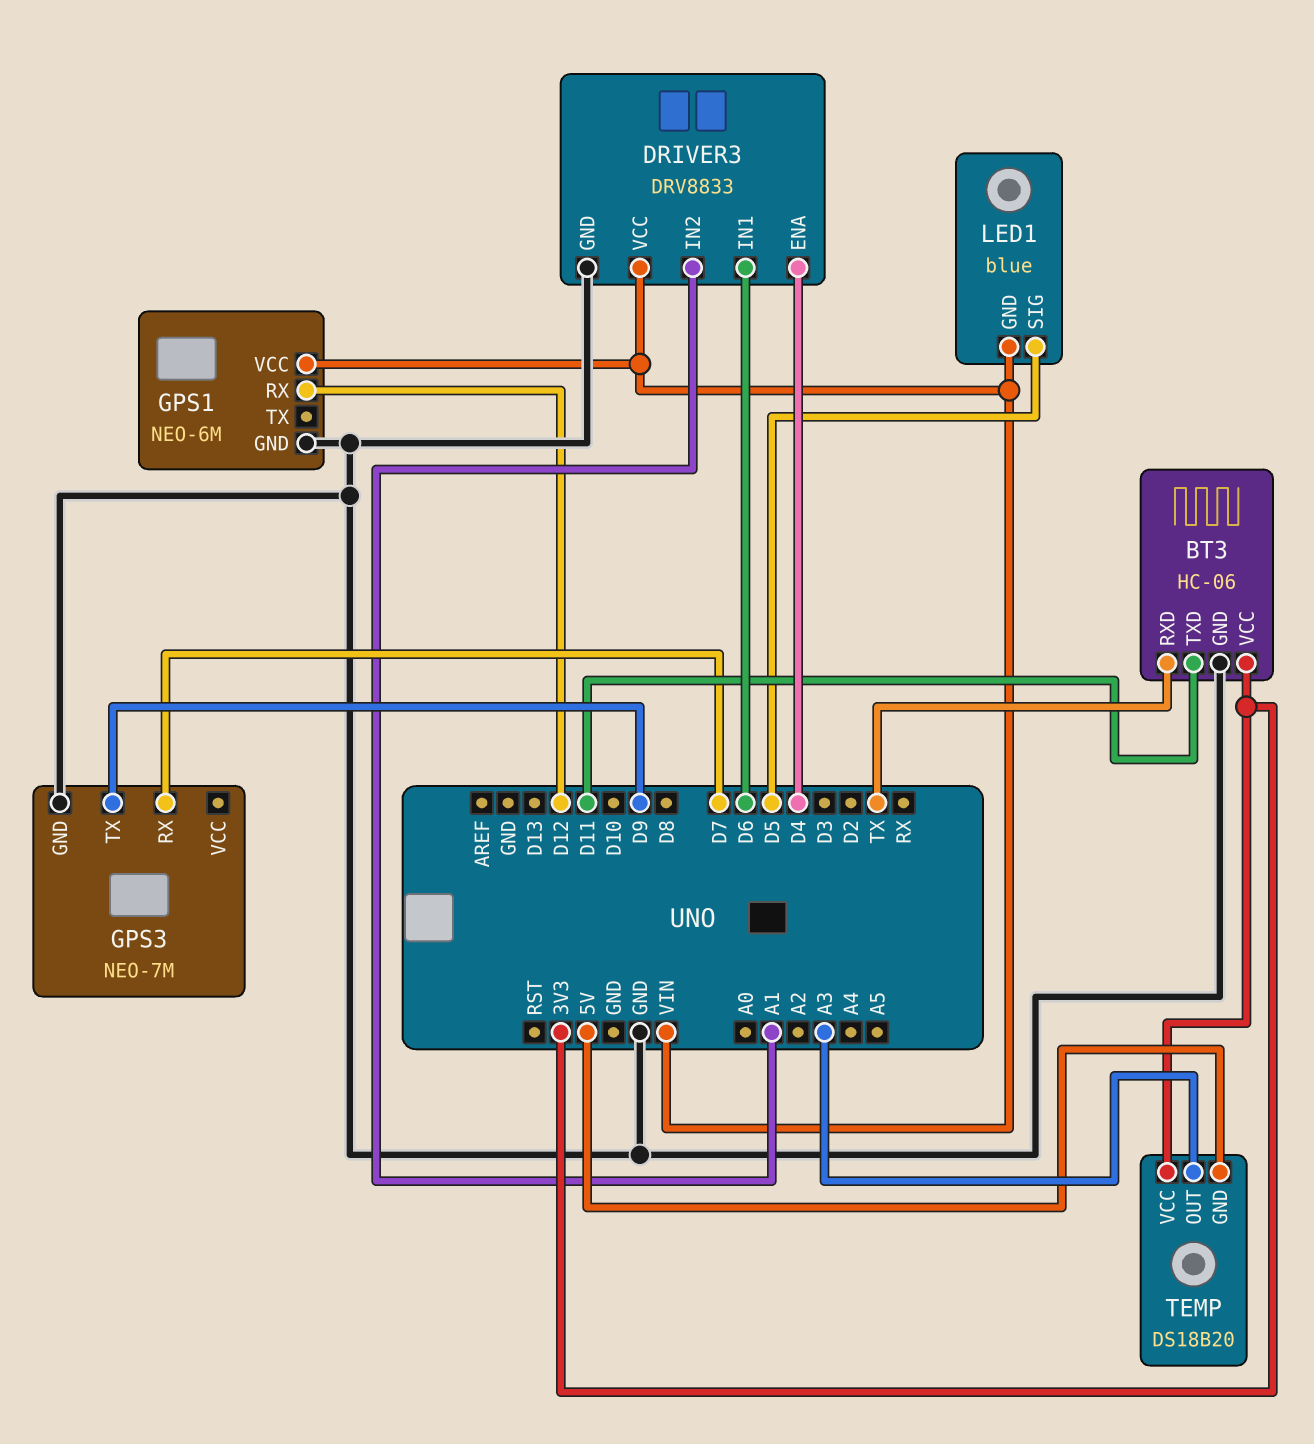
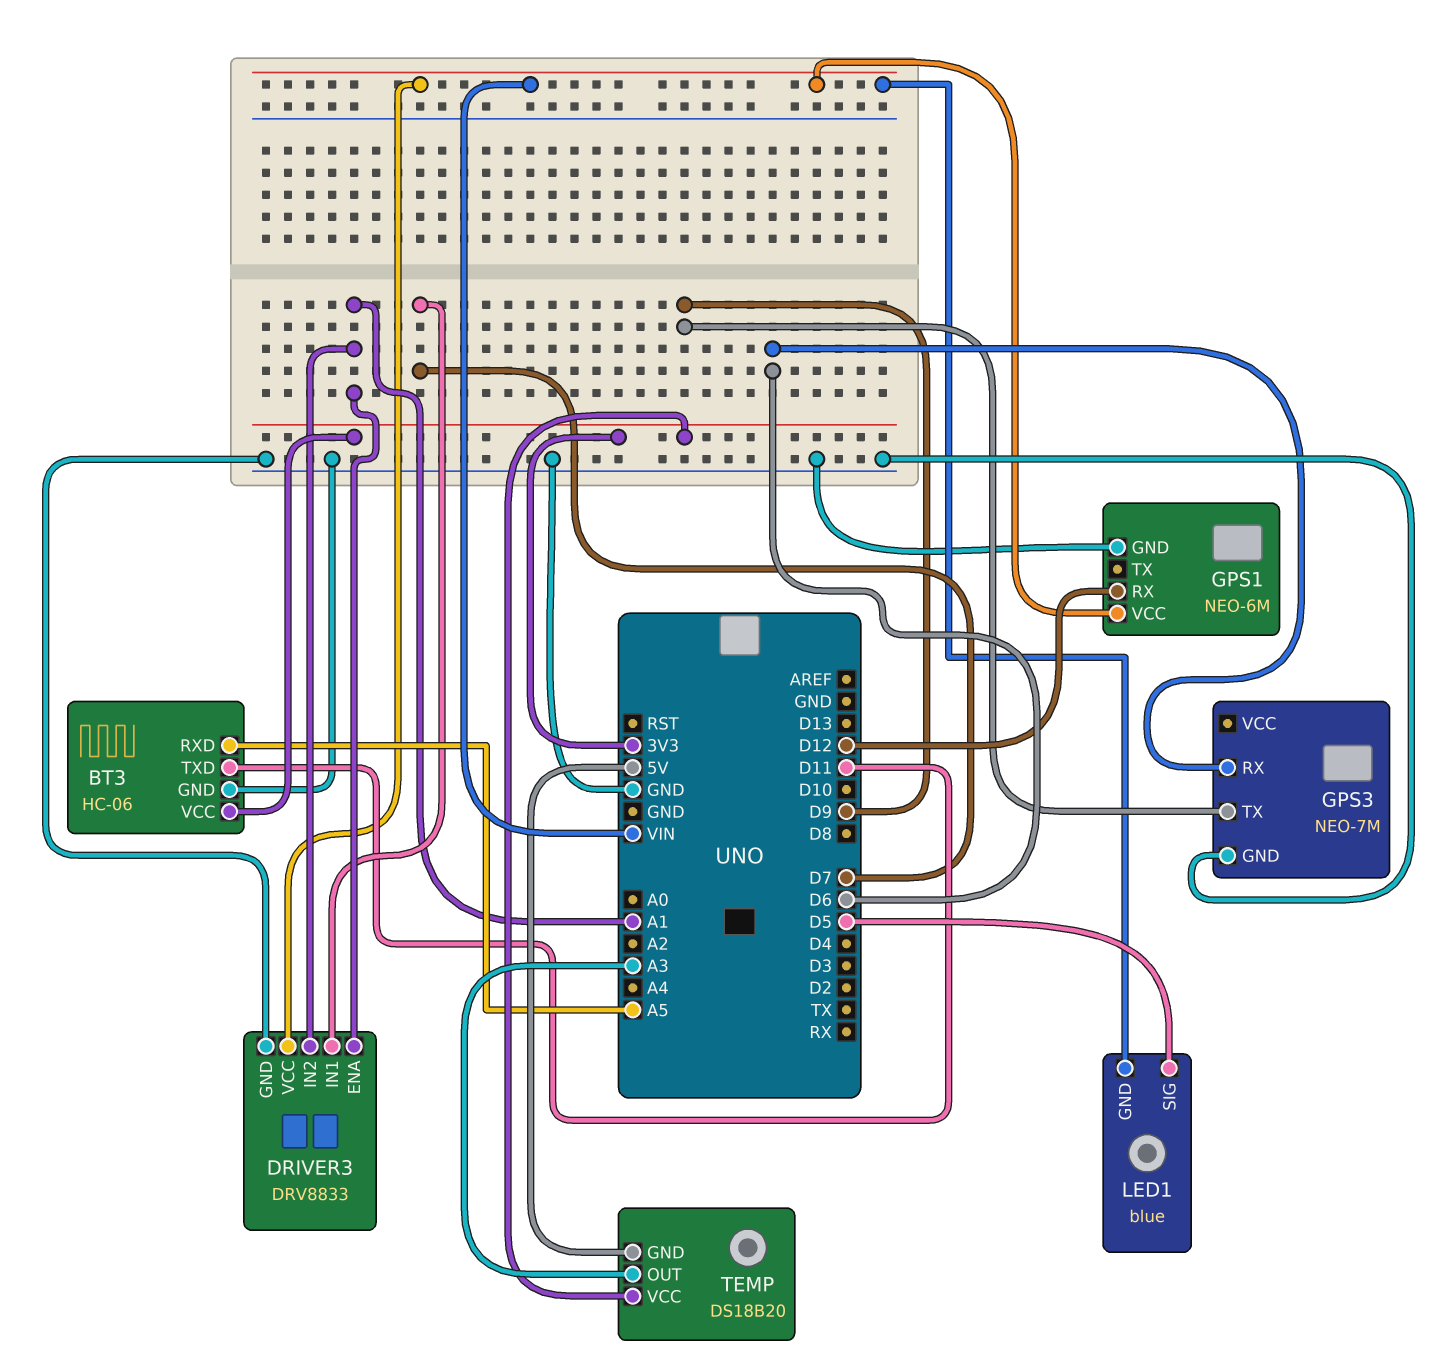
BT3 pin RXD: TX -> A5
DRIVER3 pin ENA: D4 -> A1
DRIVER3 pin IN1: D6 -> D7
GPS3 pin RX: D7 -> D6

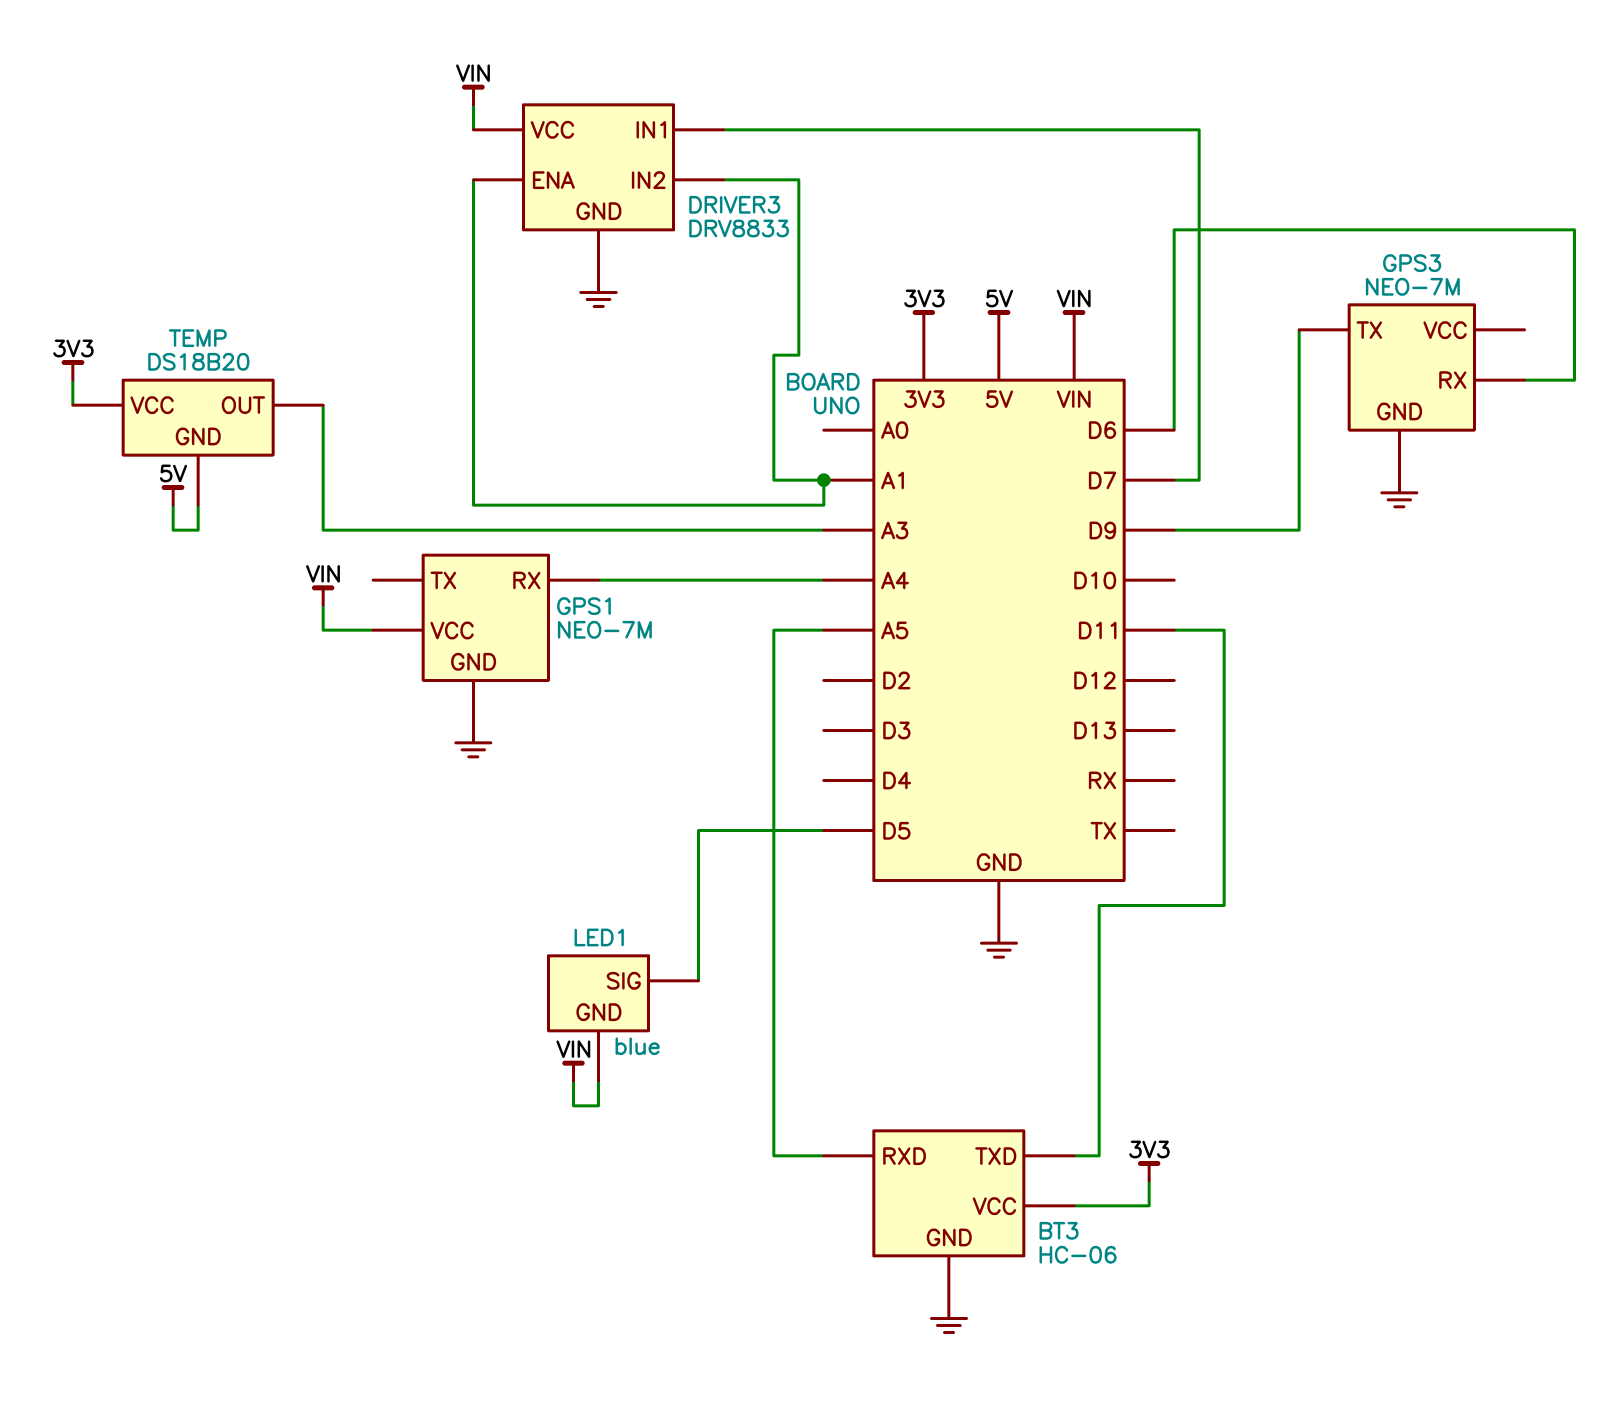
GPS1: NEO-6M -> NEO-7M
GPS1 pin RX: D12 -> A4

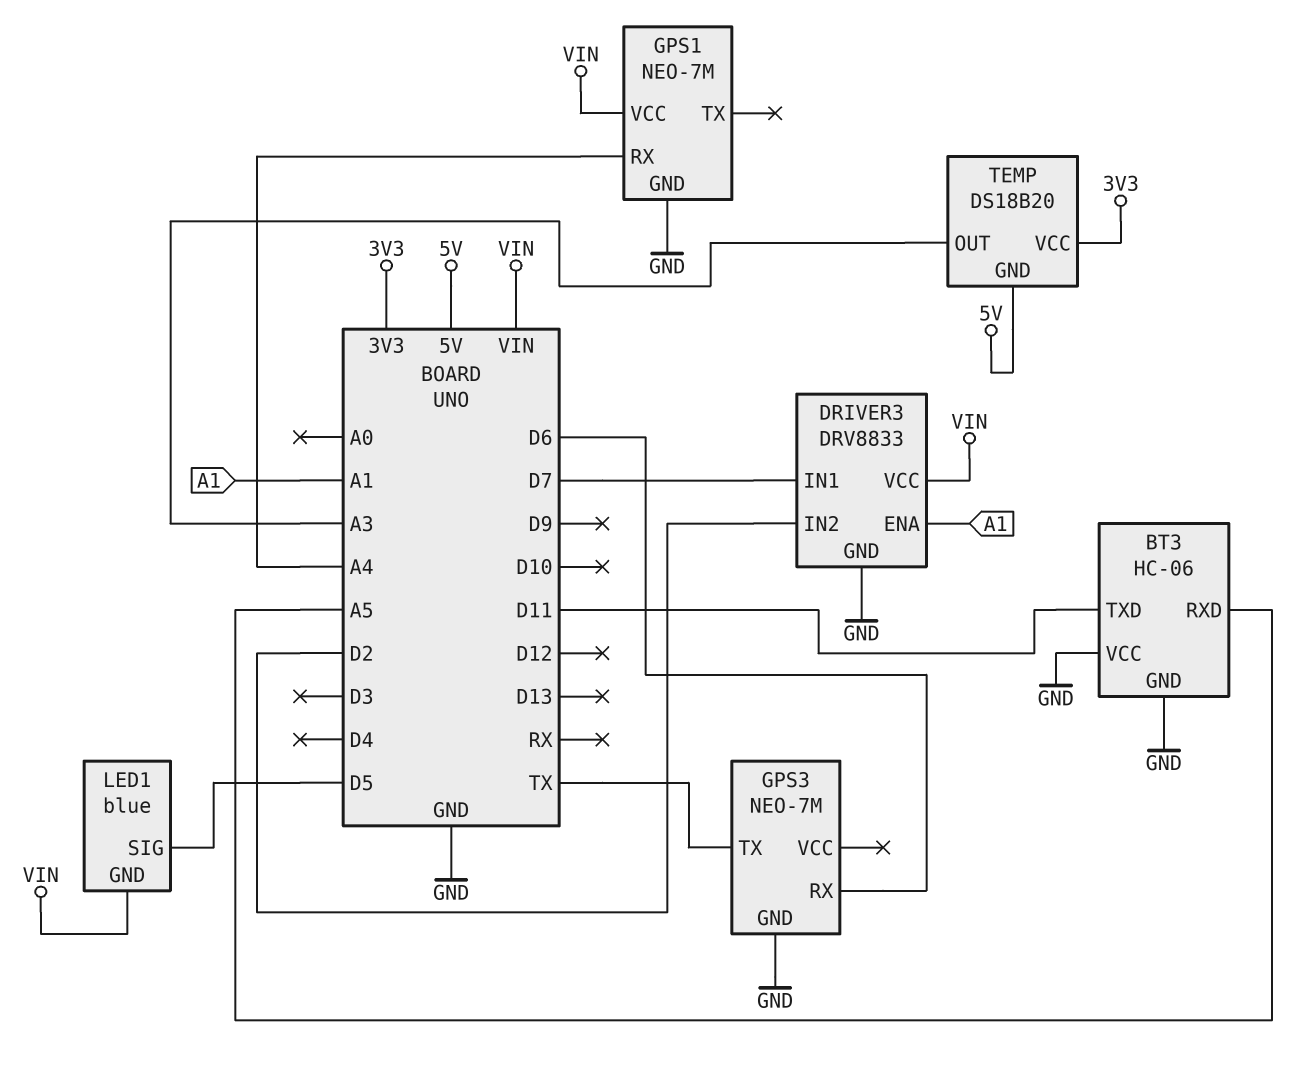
BT3 pin VCC: 3V3 -> GND
DRIVER3 pin IN2: A1 -> D2
GPS3 pin TX: D9 -> TX

